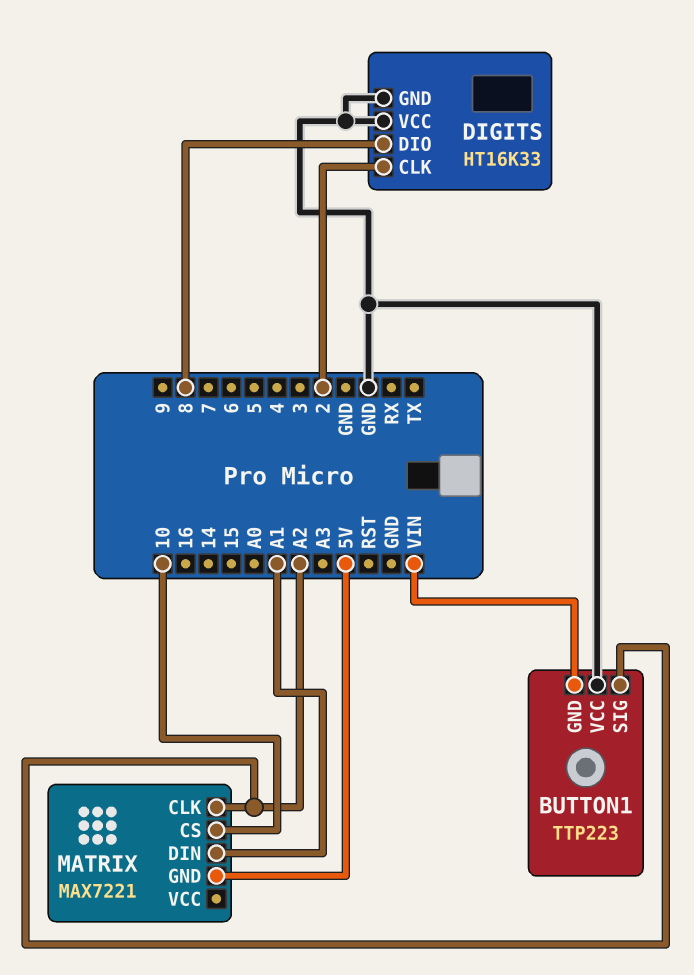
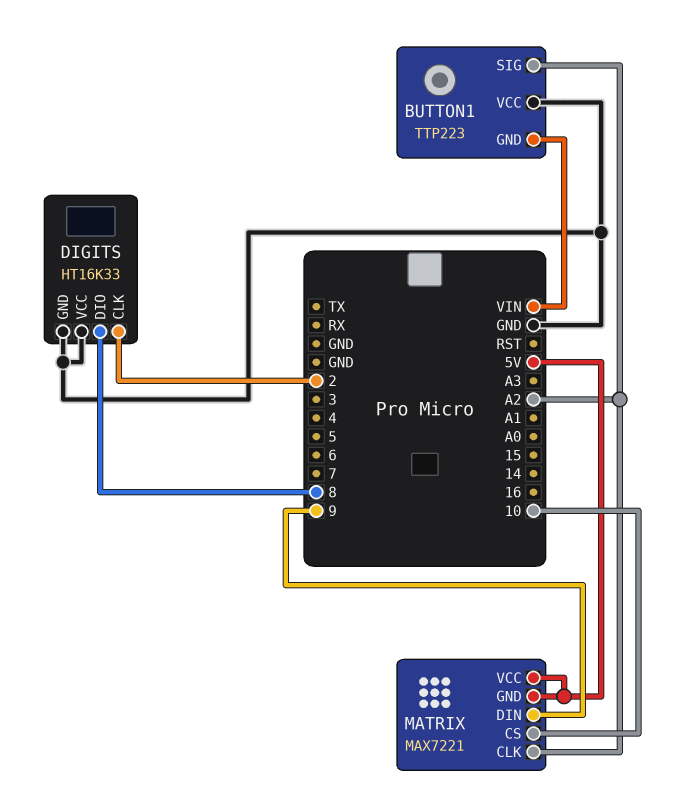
MATRIX pin DIN: A1 -> 9
MATRIX pin VCC: none -> 5V

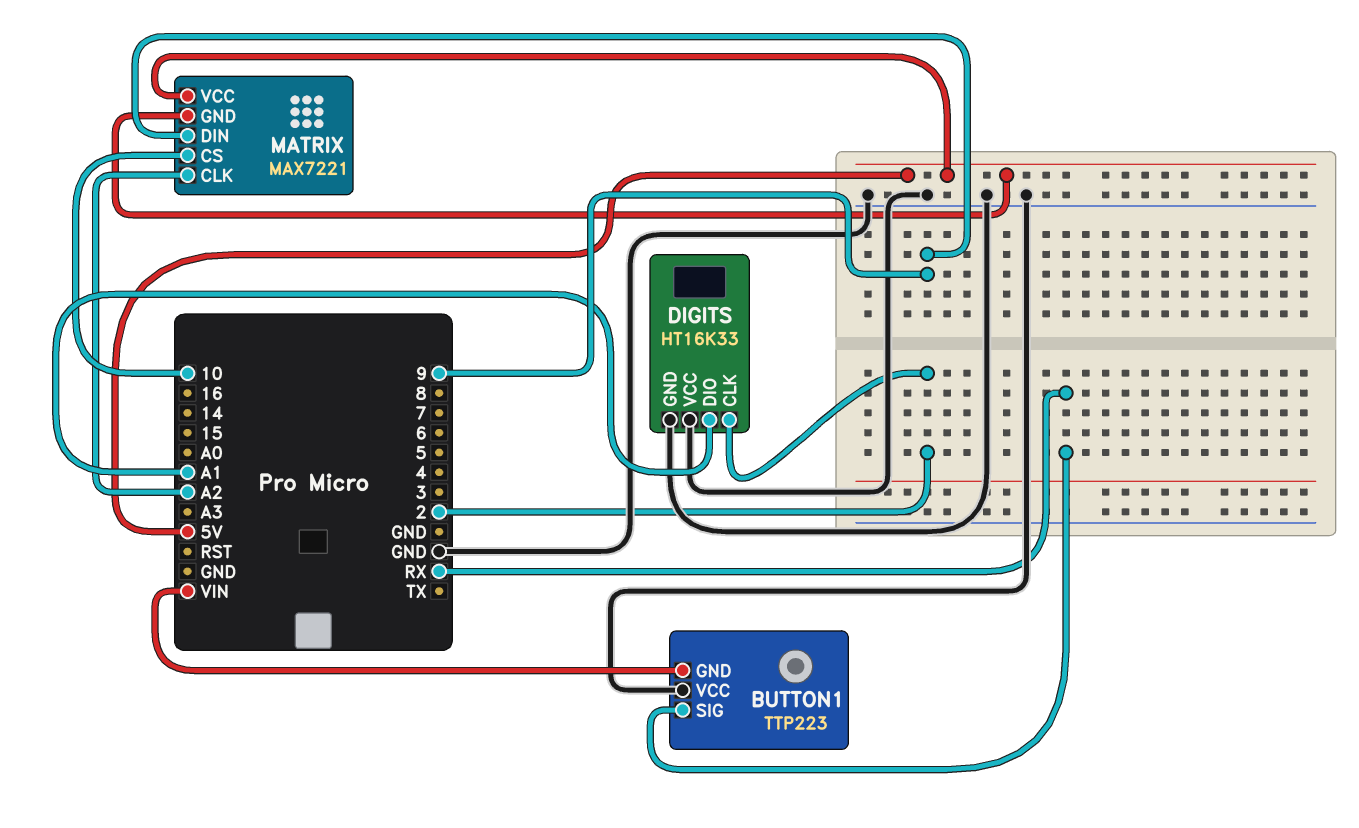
BUTTON1 pin SIG: A2 -> RX
DIGITS pin DIO: 8 -> A1

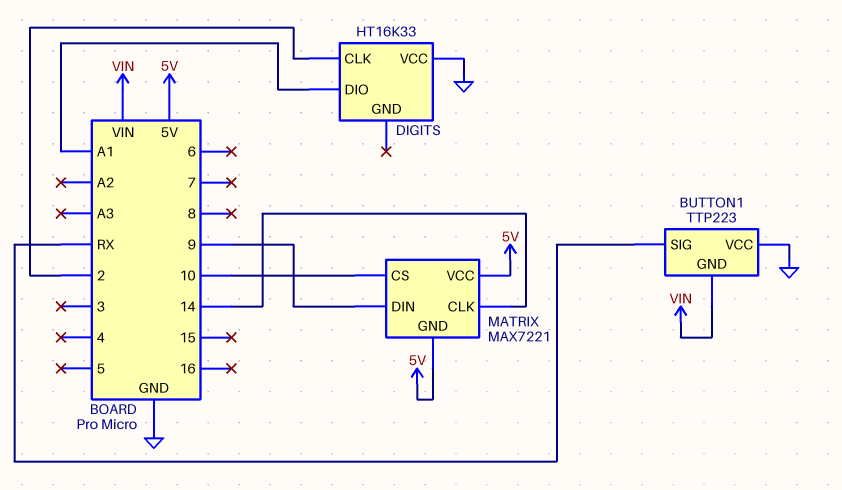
DIGITS pin GND: GND -> none
MATRIX pin CLK: A2 -> 14

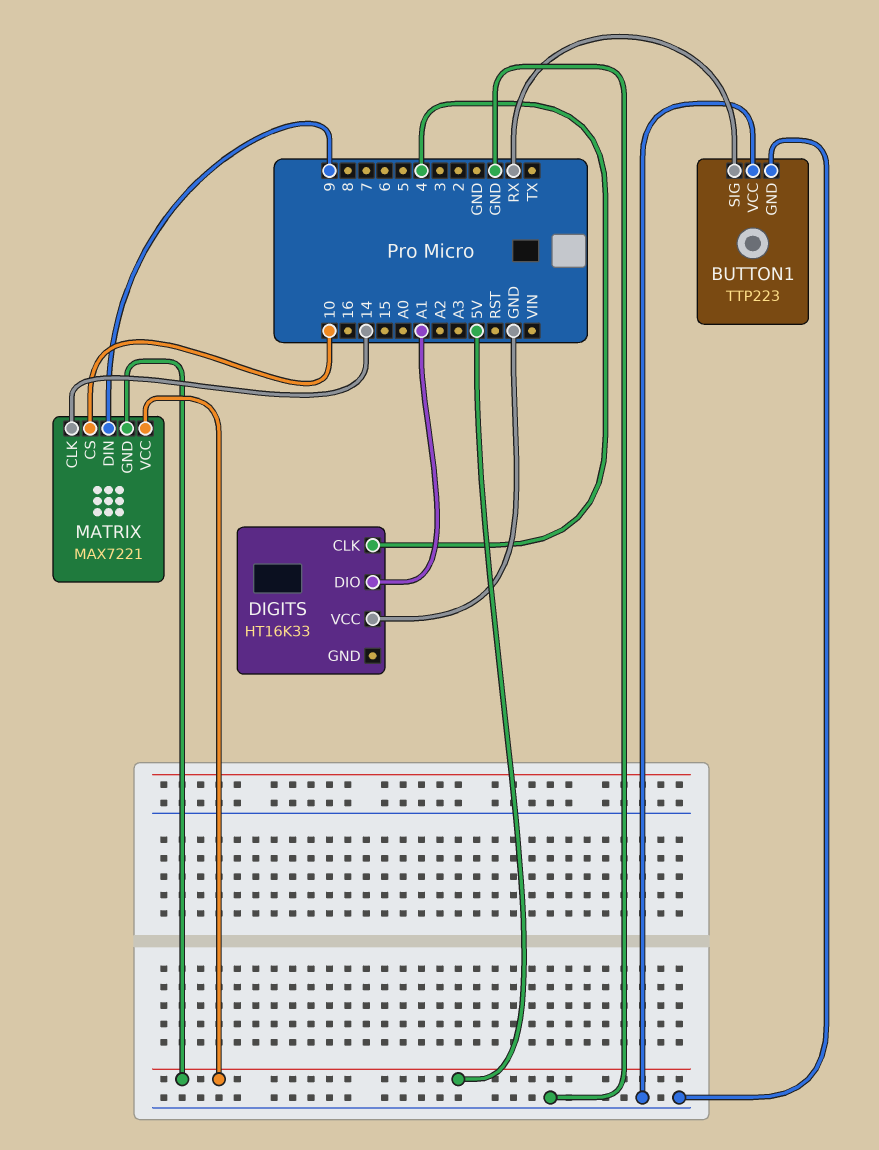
BUTTON1 pin GND: VIN -> GND
DIGITS pin CLK: 2 -> 4

